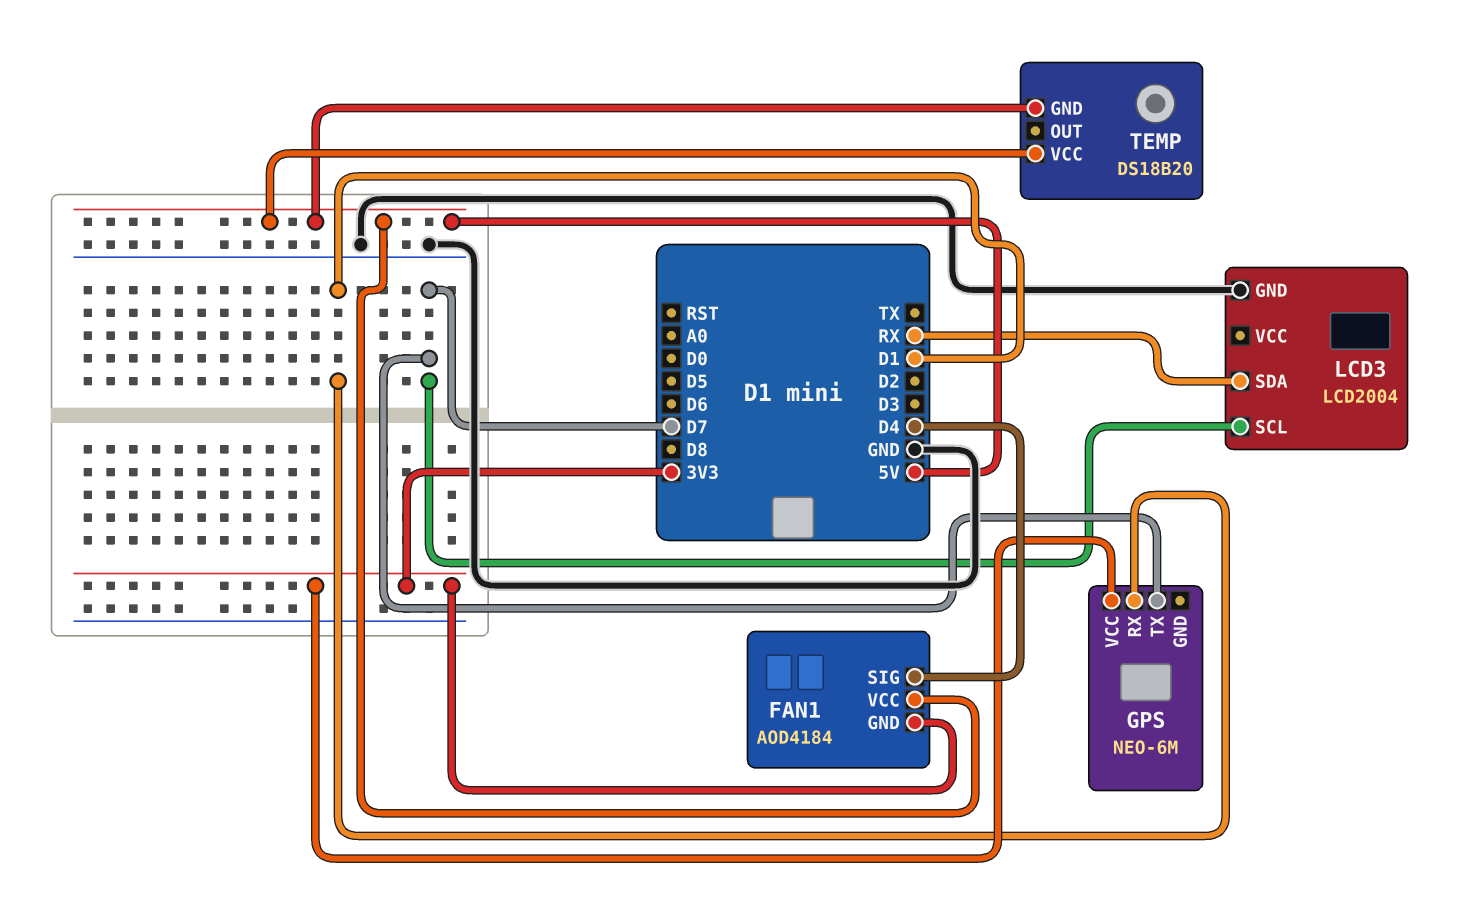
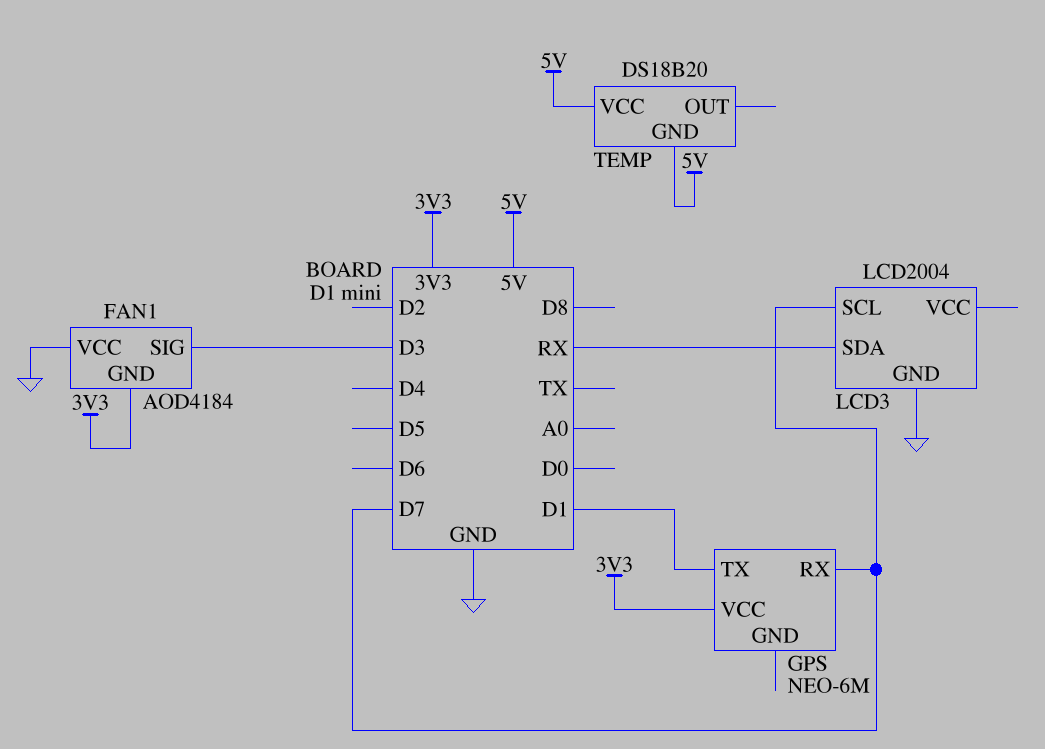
FAN1 pin SIG: D4 -> D3
FAN1 pin VCC: 5V -> GND
GPS pin RX: D1 -> D7
GPS pin TX: D7 -> D1

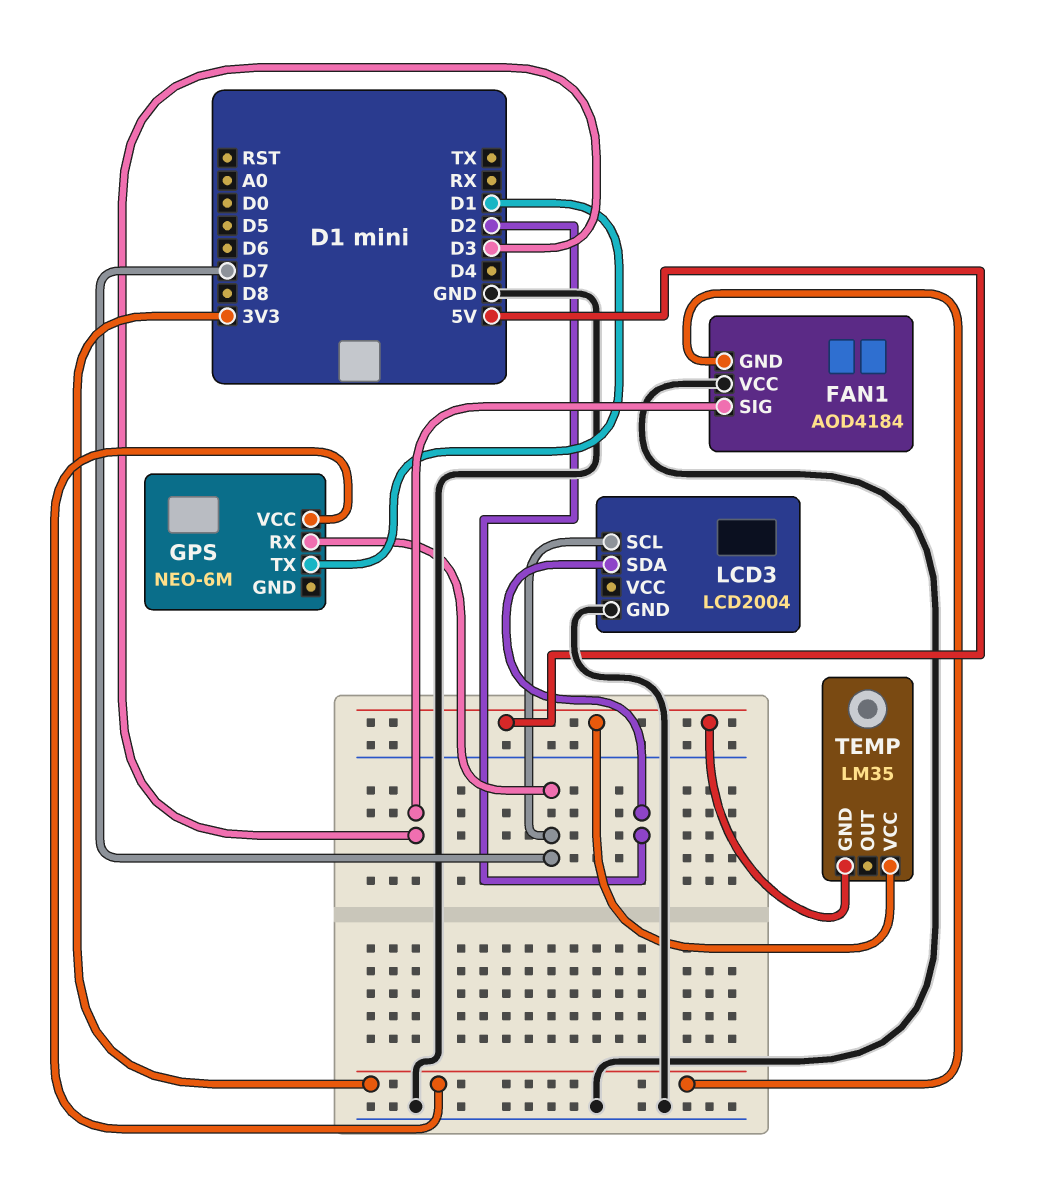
LCD3 pin SDA: RX -> D2
TEMP: DS18B20 -> LM35

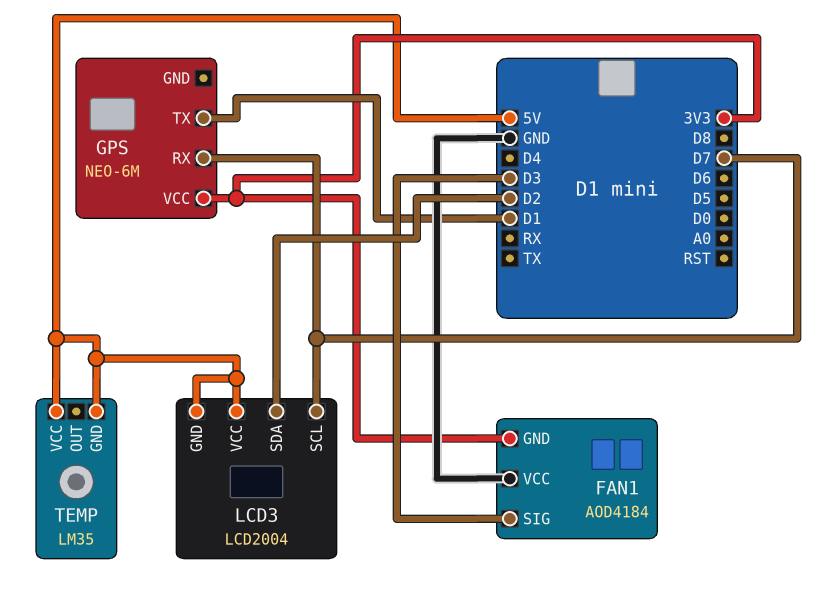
LCD3 pin GND: GND -> 5V
LCD3 pin VCC: none -> 5V

